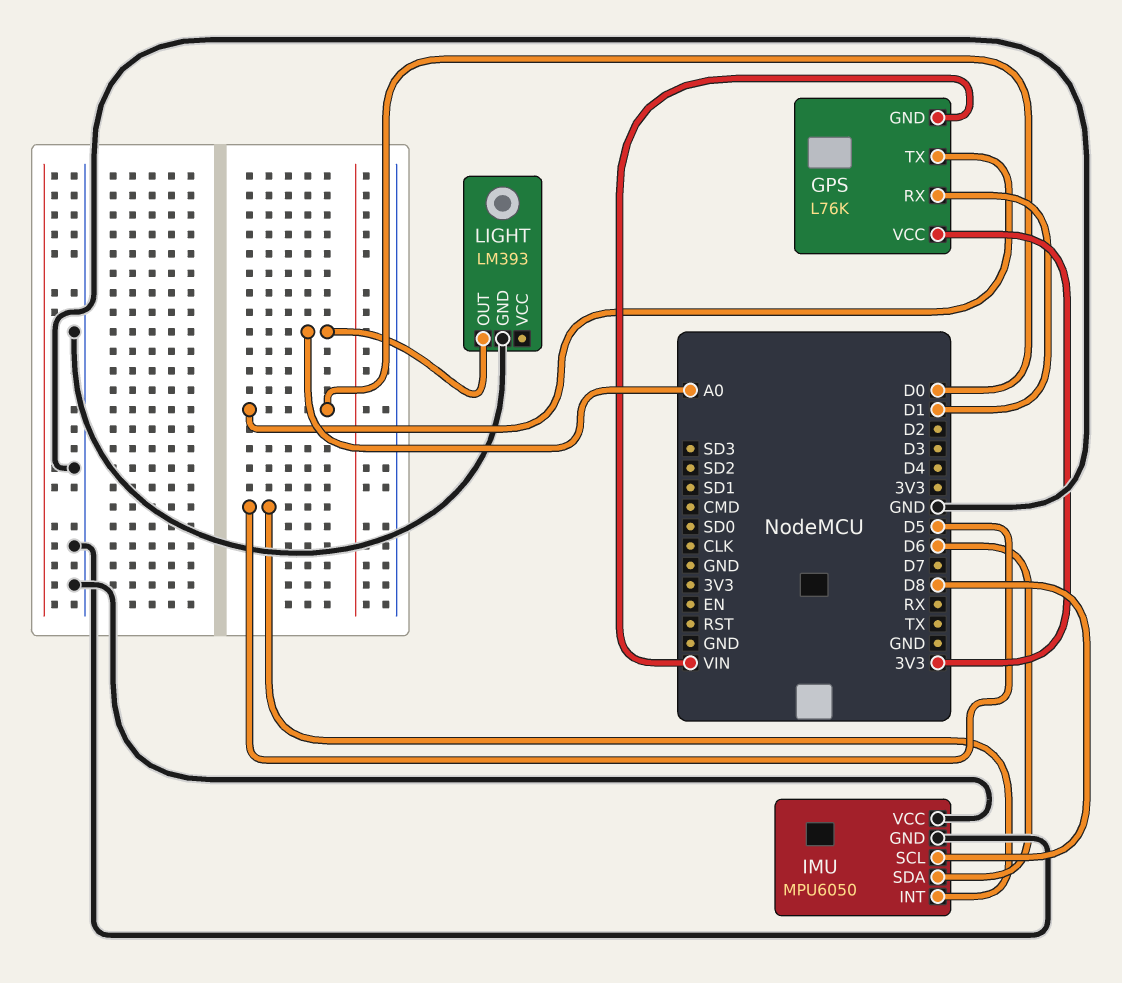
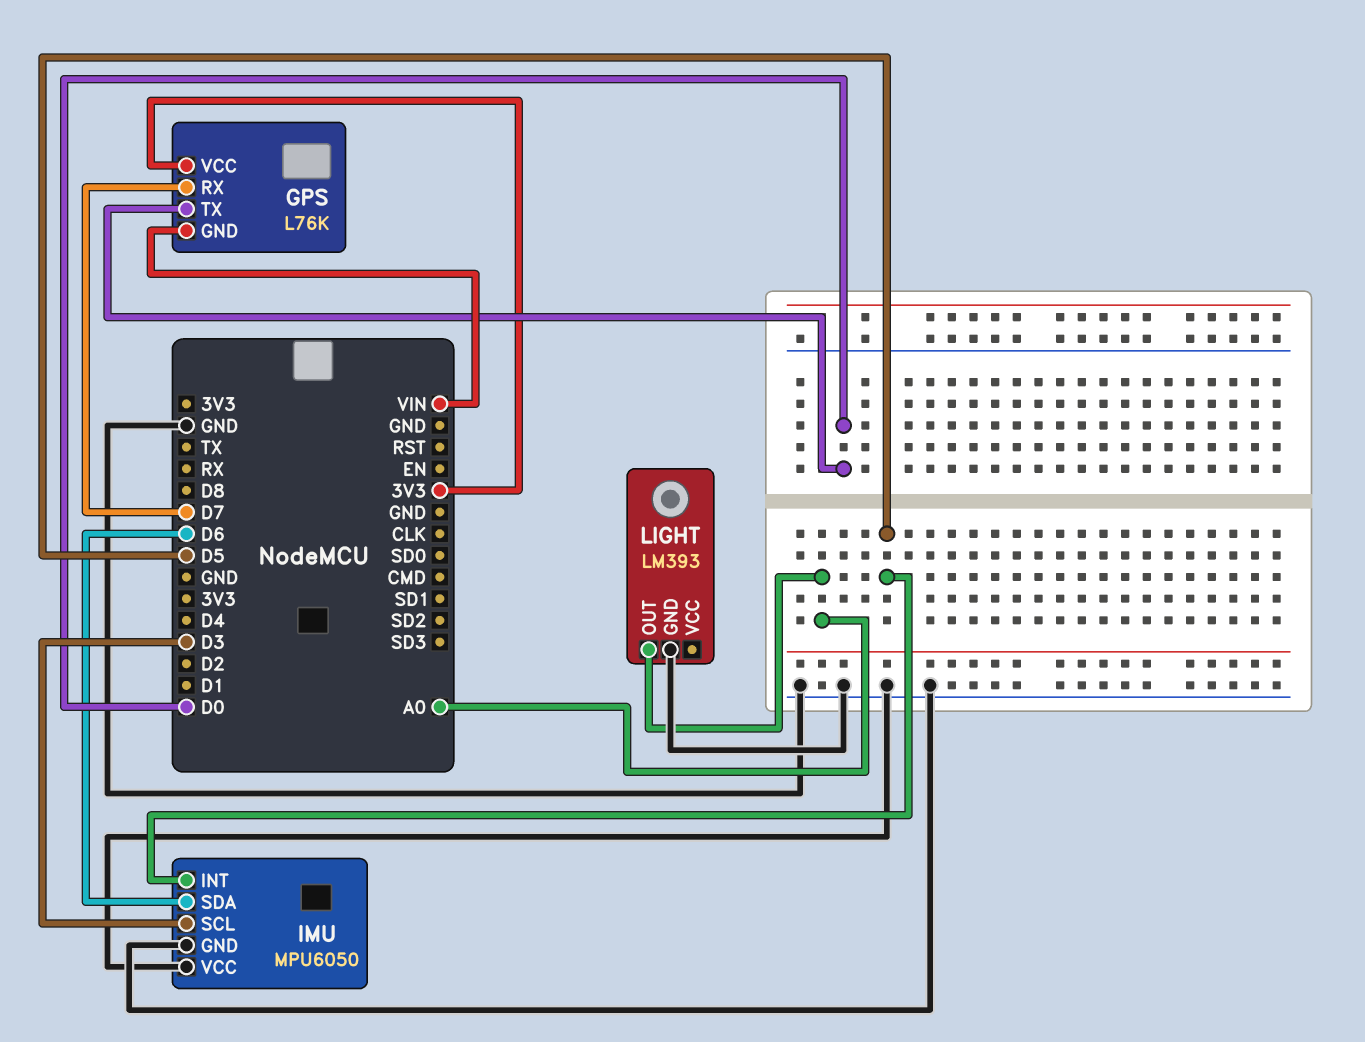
GPS pin RX: D1 -> D7
IMU pin SCL: D8 -> D3

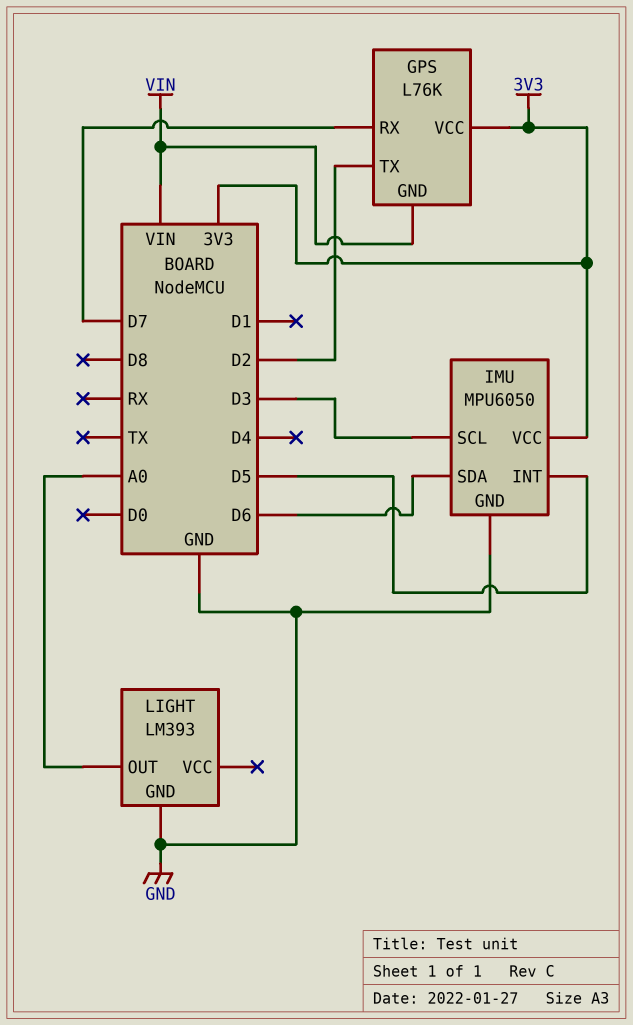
GPS pin TX: D0 -> D2
IMU pin VCC: GND -> 3V3

